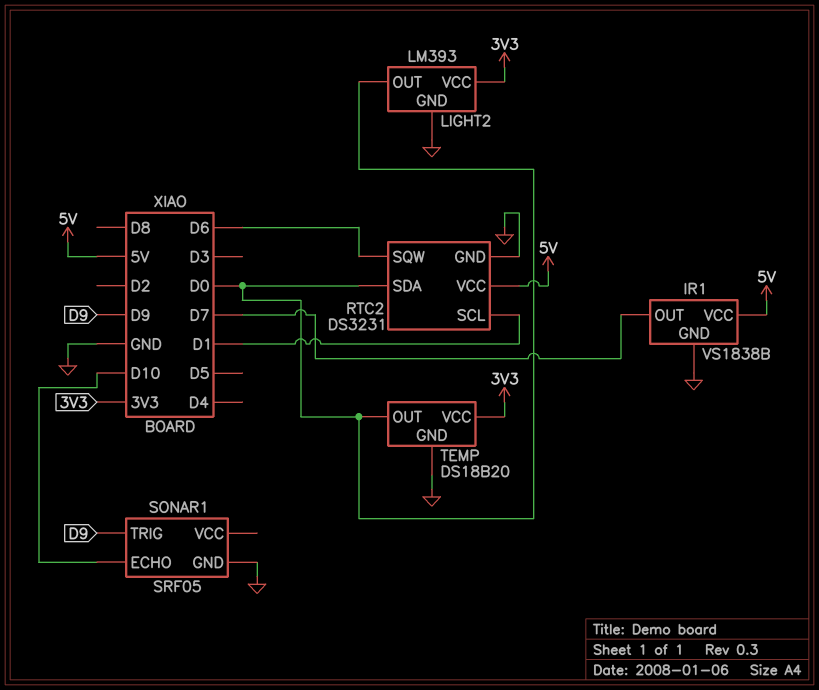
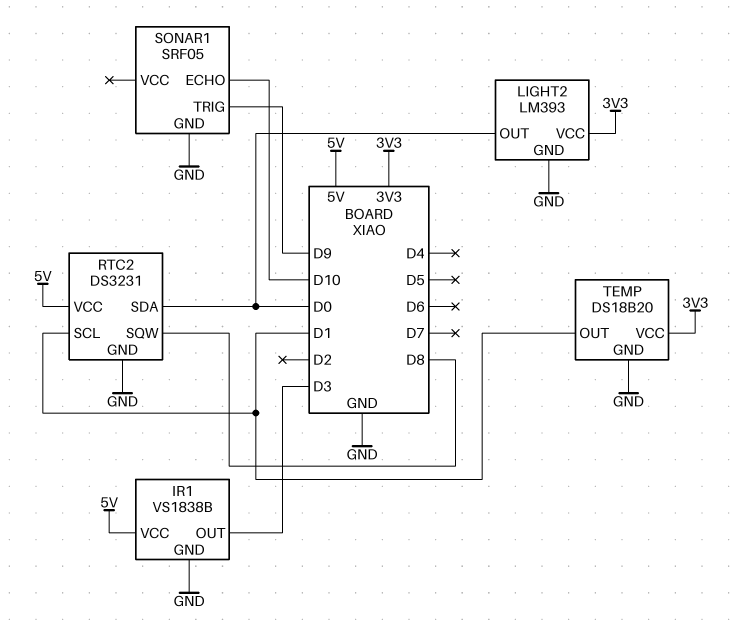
IR1 pin OUT: D7 -> D3
RTC2 pin SQW: D6 -> D8
TEMP pin OUT: D0 -> D1

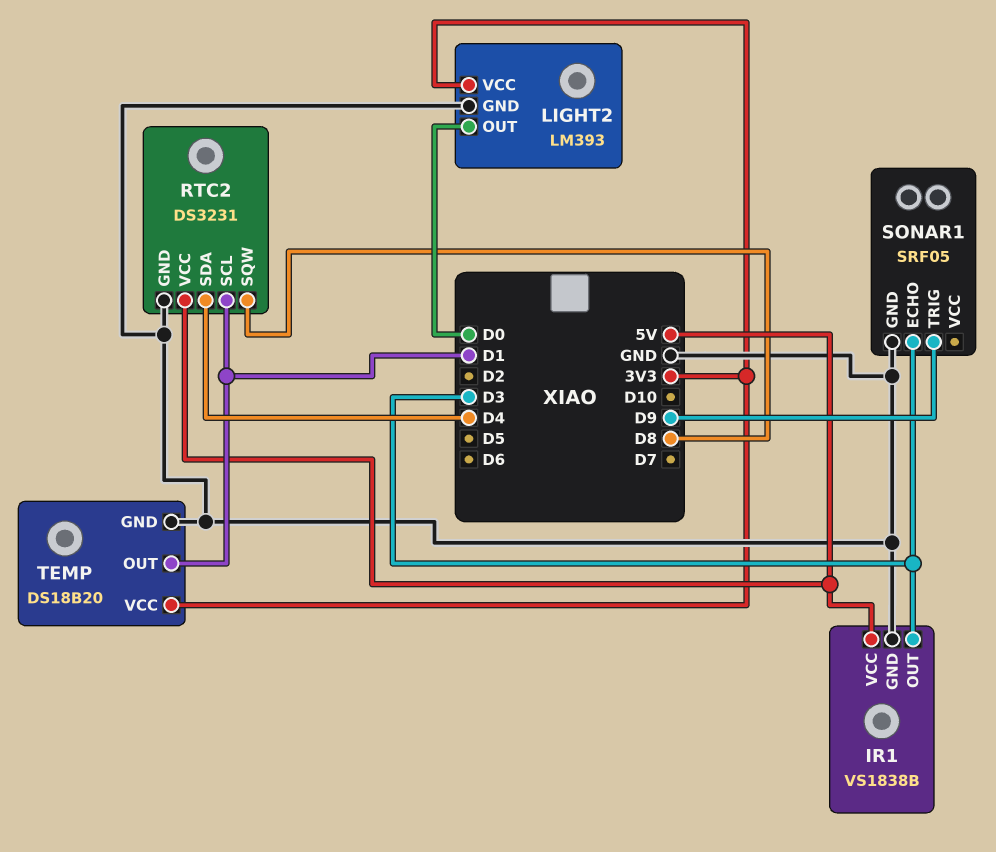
RTC2 pin SDA: D0 -> D4
SONAR1 pin ECHO: D10 -> D3

